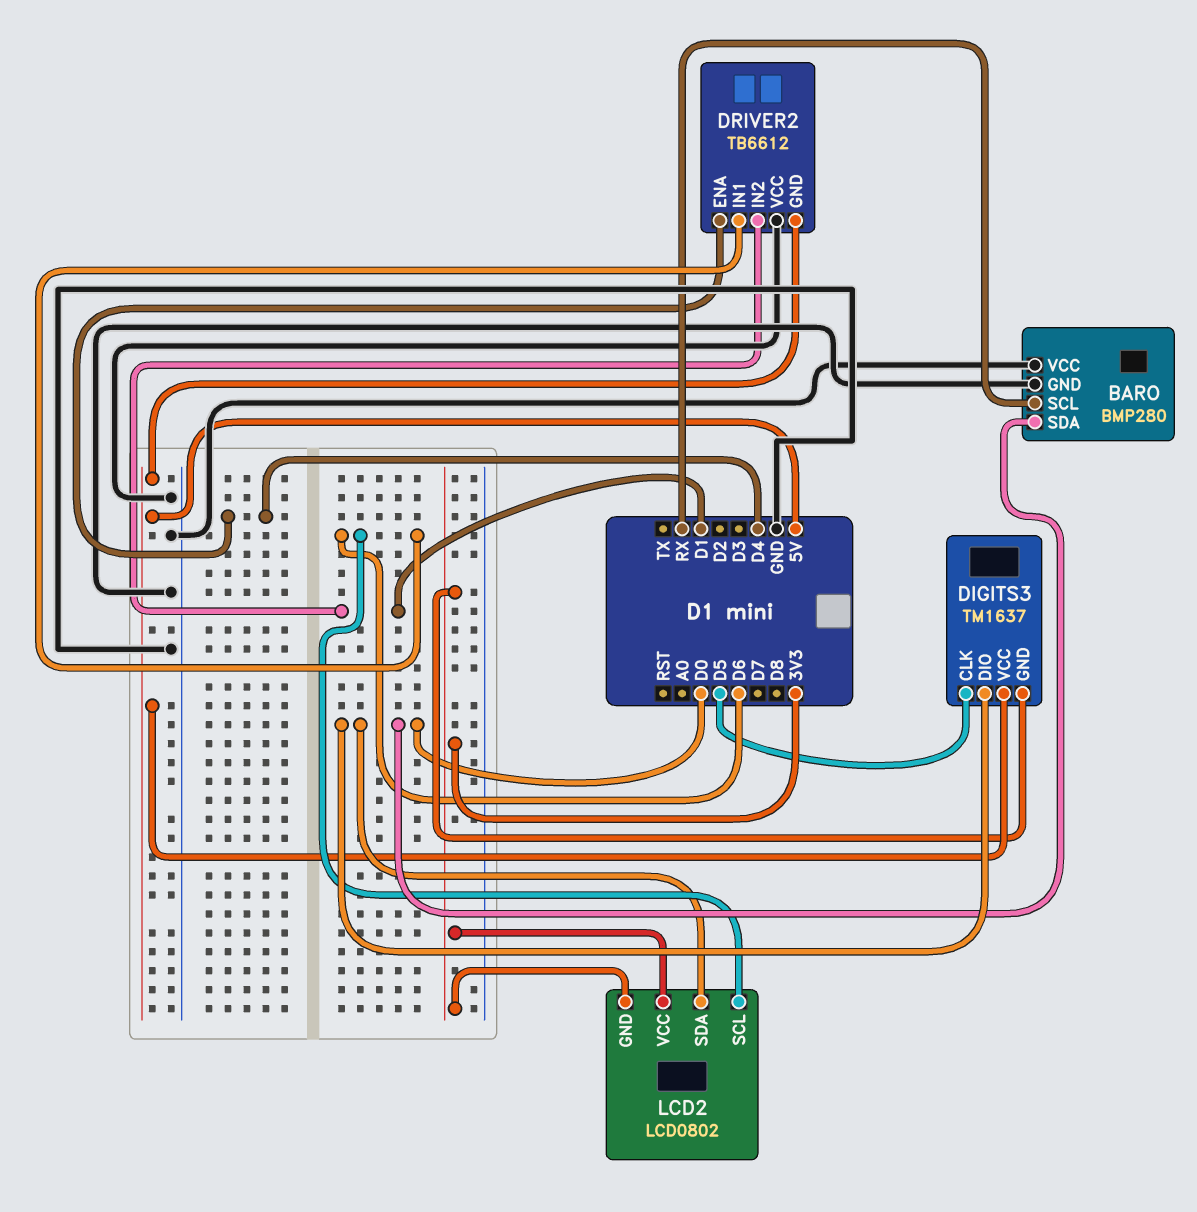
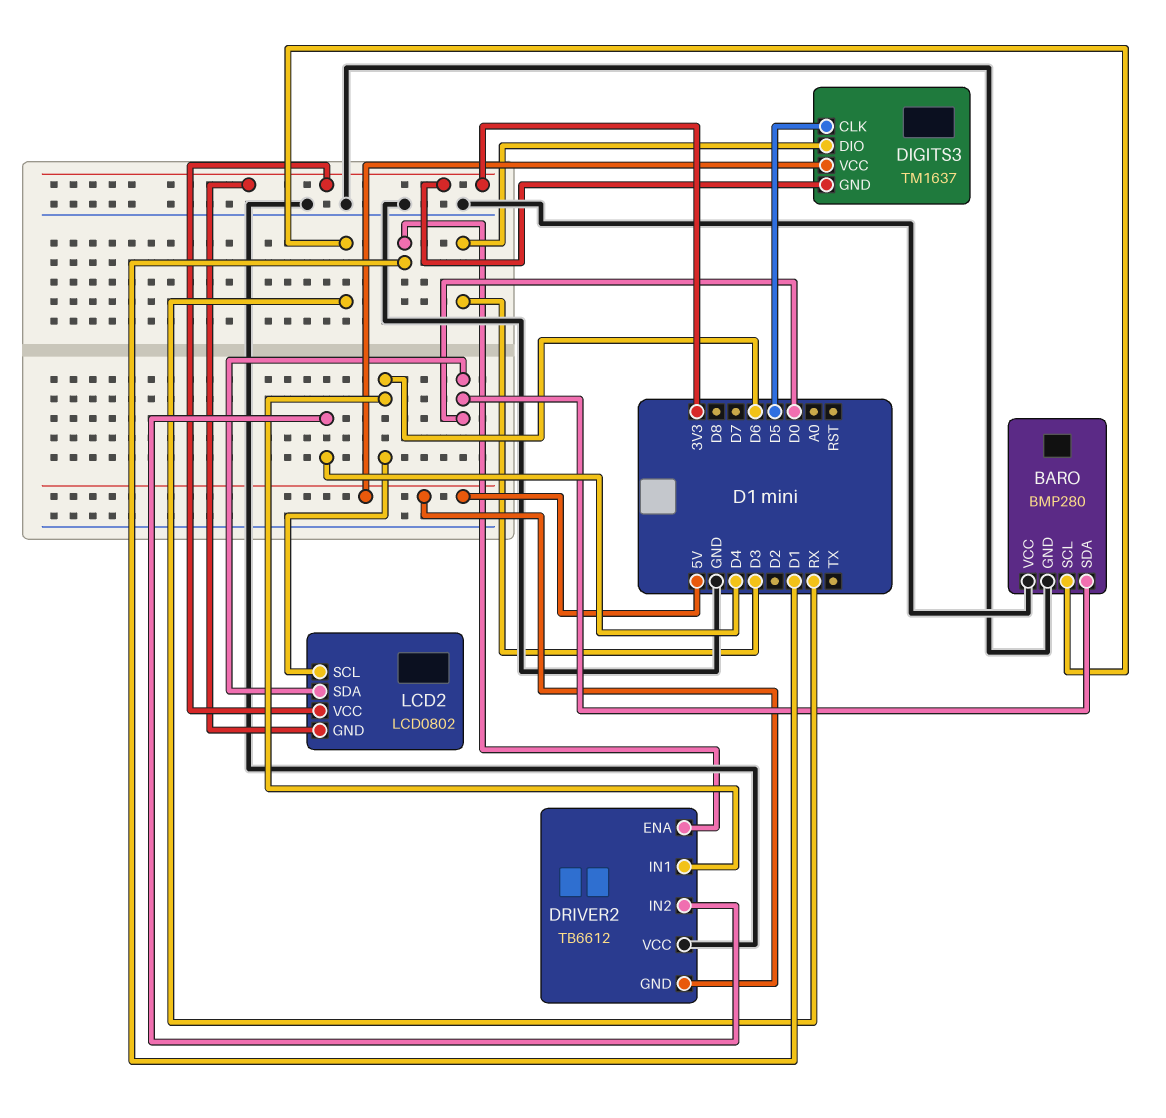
DIGITS3 pin DIO: D0 -> D3
DRIVER2 pin ENA: D4 -> D1
DRIVER2 pin IN2: D1 -> D4

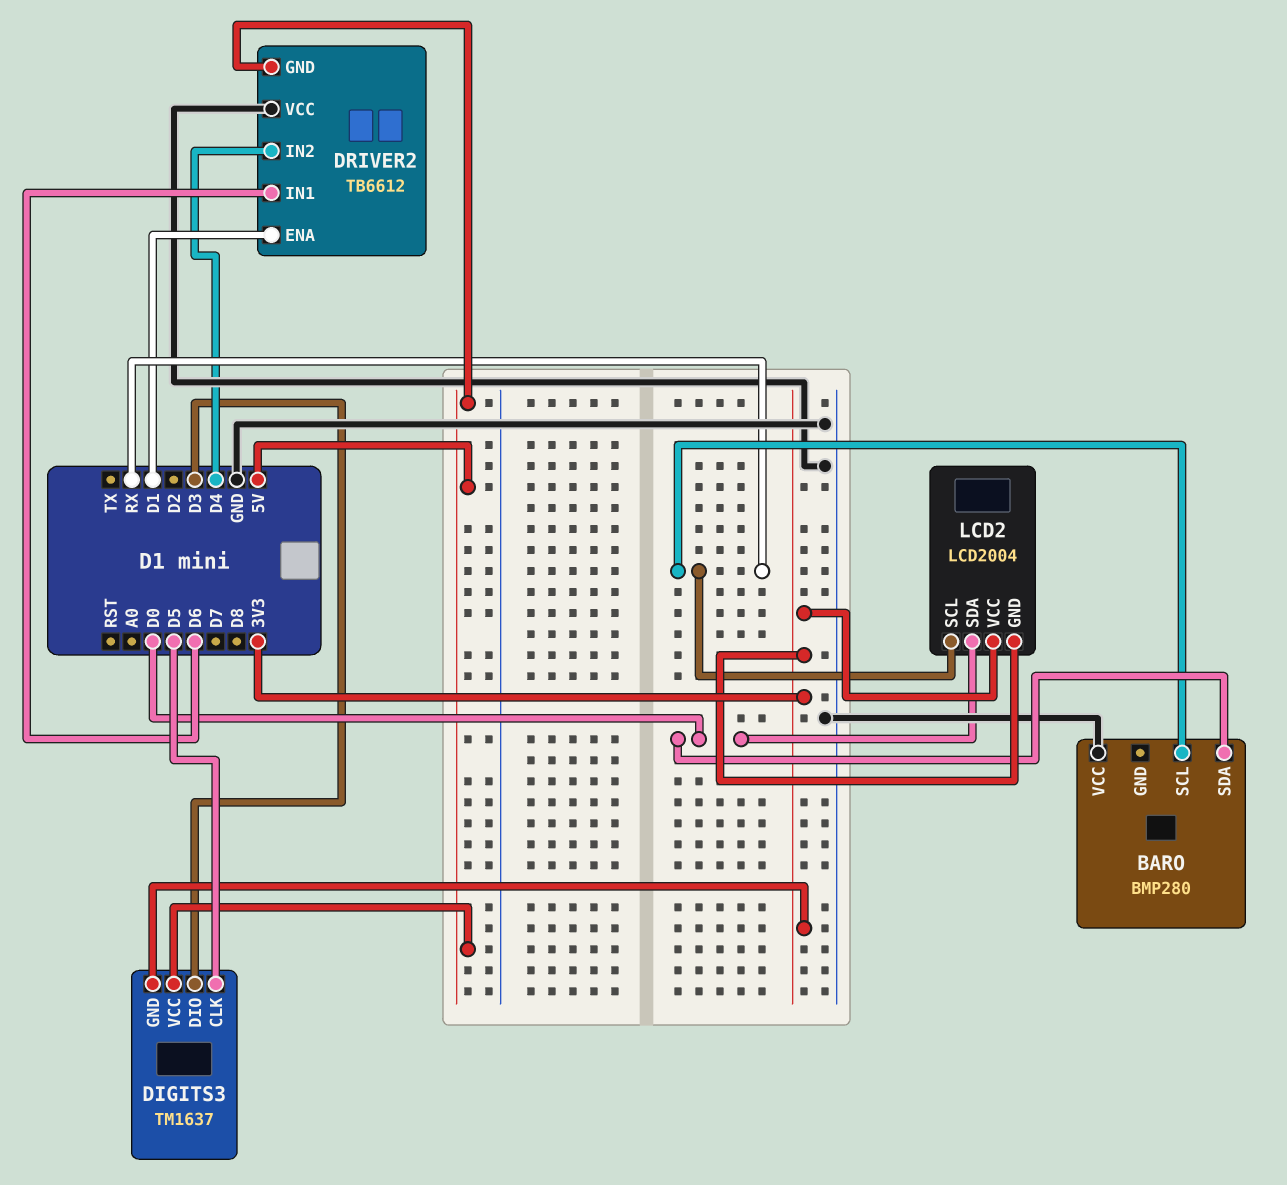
BARO pin GND: GND -> none
LCD2: LCD0802 -> LCD2004
LCD2 pin SCL: D6 -> RX

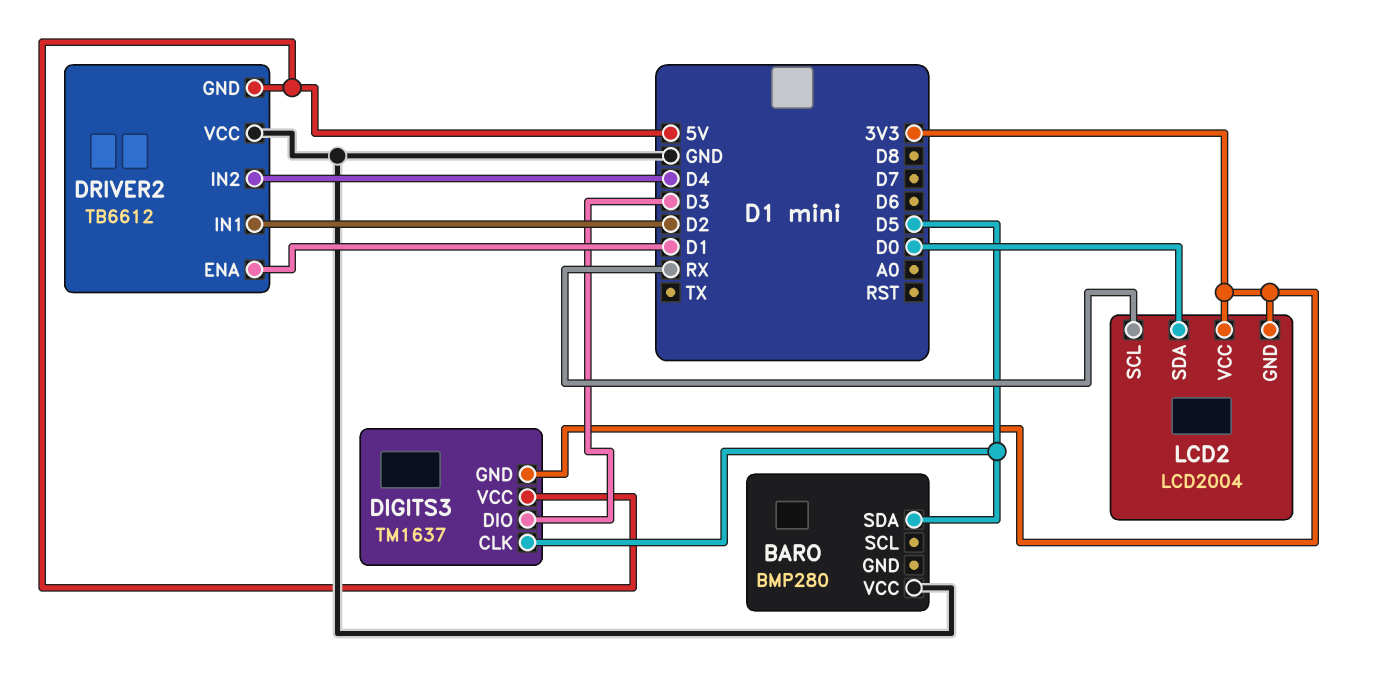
BARO pin SCL: RX -> none
BARO pin SDA: D0 -> D5
DRIVER2 pin IN1: D6 -> D2

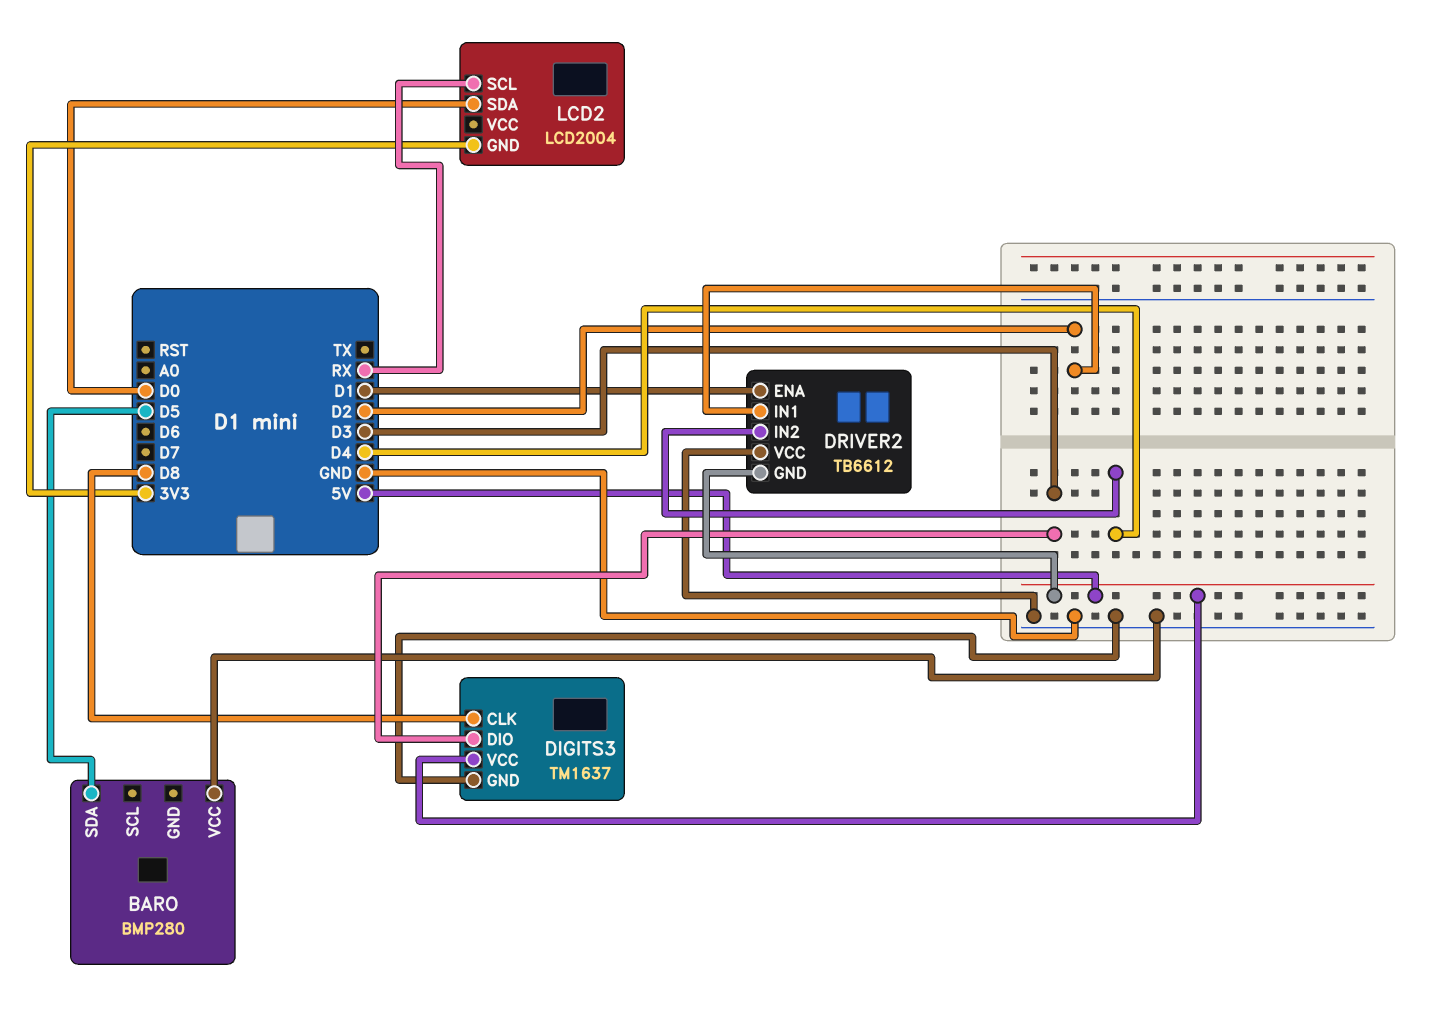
DIGITS3 pin CLK: D5 -> D8
DIGITS3 pin GND: 3V3 -> GND
LCD2 pin VCC: 3V3 -> none

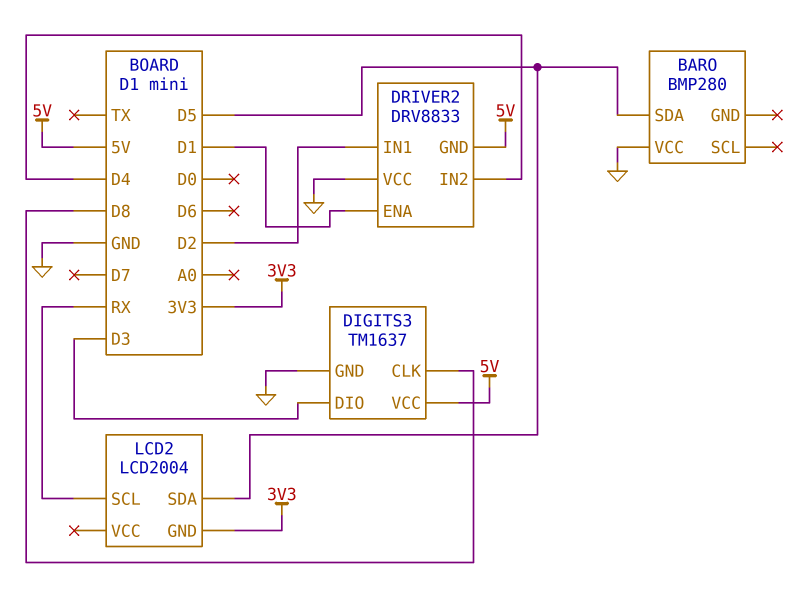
DRIVER2: TB6612 -> DRV8833
LCD2 pin SDA: D0 -> D5

